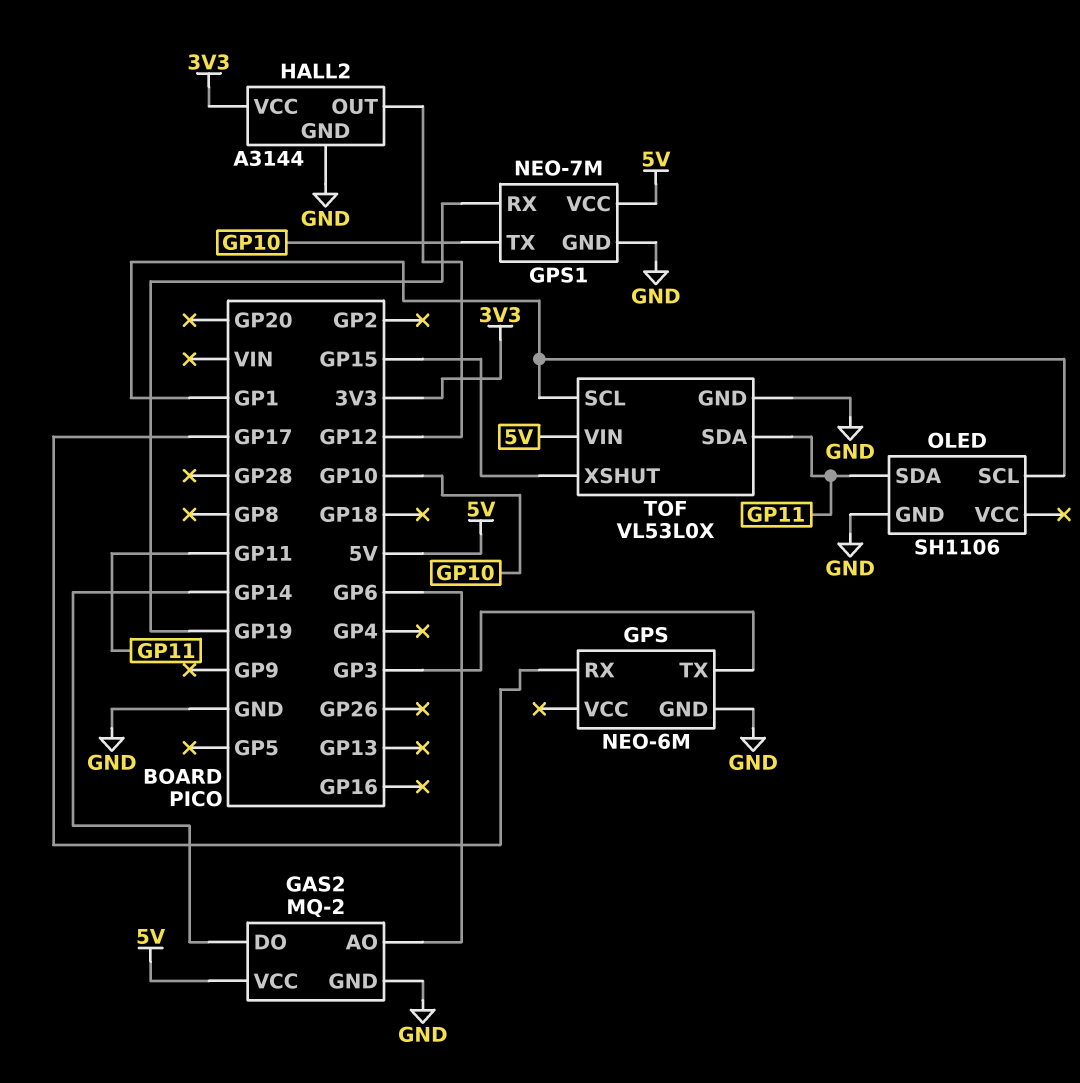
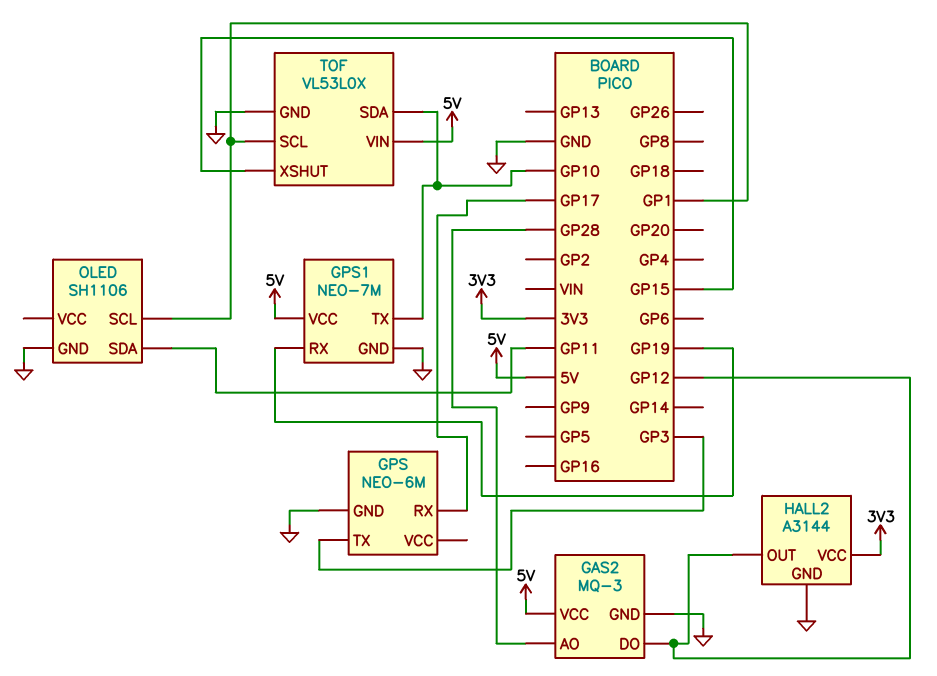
GAS2: MQ-2 -> MQ-3
GAS2 pin AO: GP6 -> GP28
GAS2 pin DO: GP14 -> GP12
TOF pin SDA: GP11 -> GP10

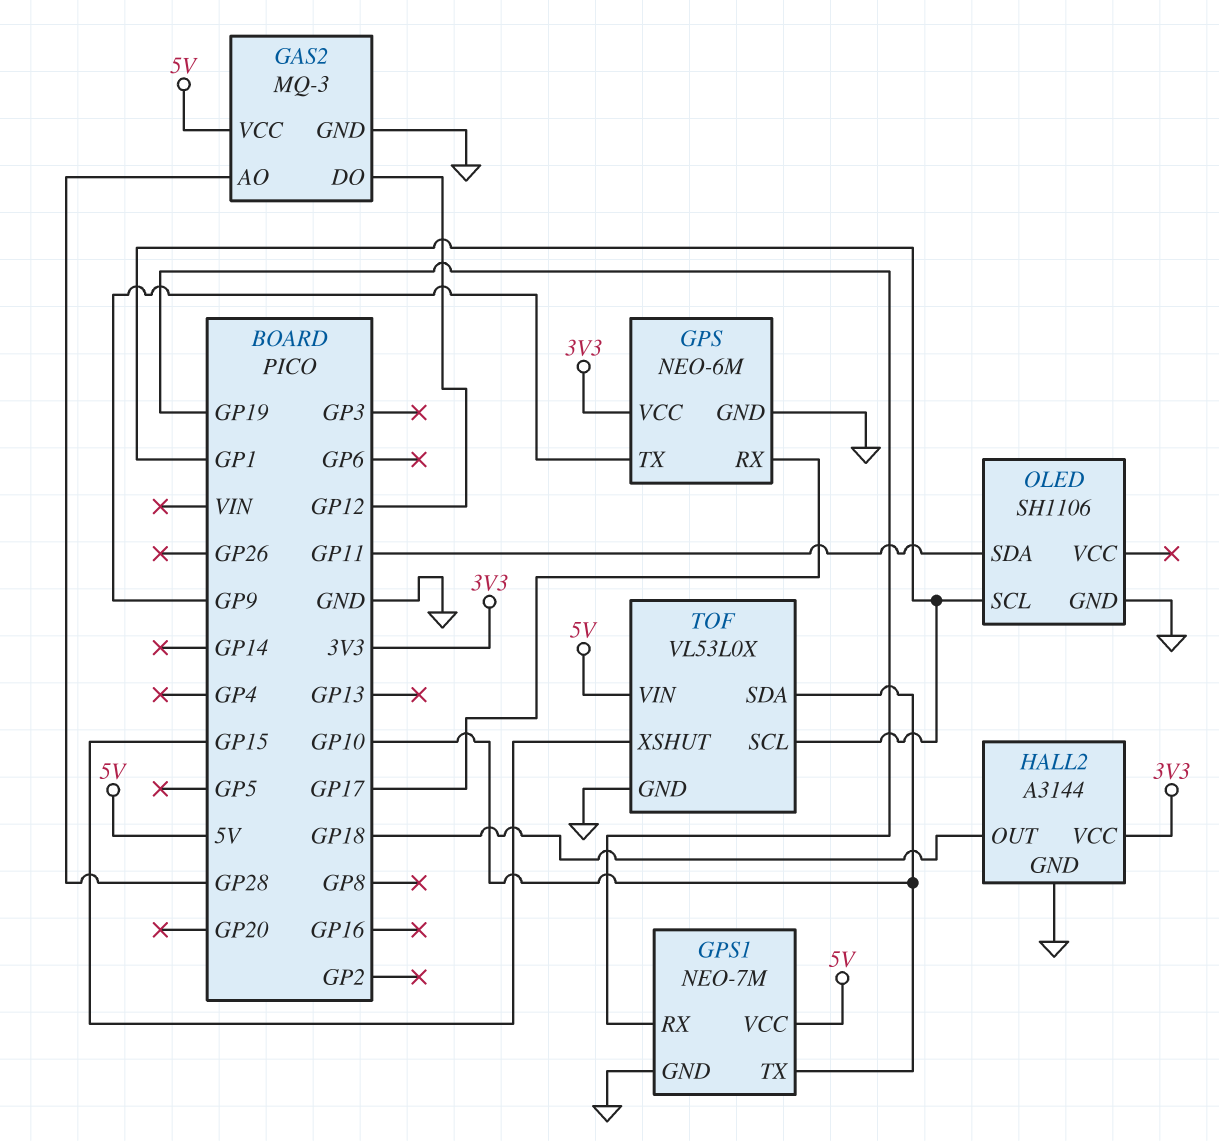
GPS pin TX: GP3 -> GP9
GPS pin VCC: none -> 3V3
HALL2 pin OUT: GP12 -> GP18

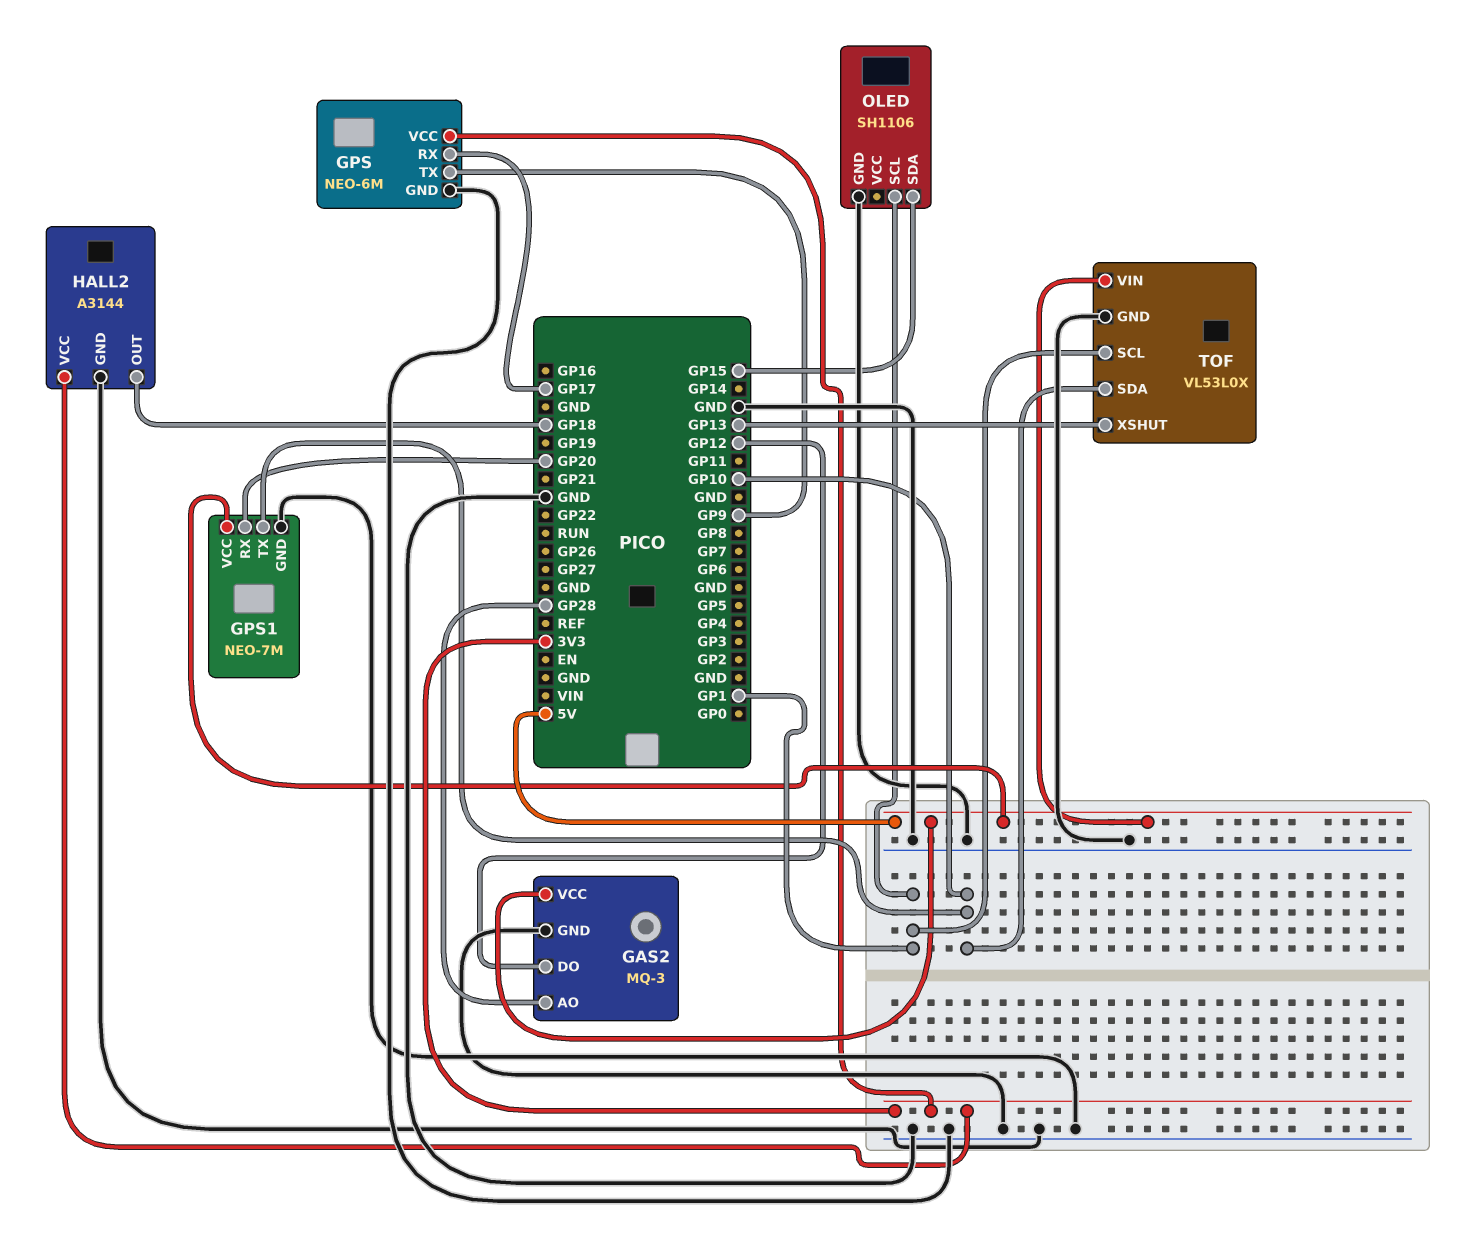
GPS1 pin RX: GP19 -> GP20
OLED pin SDA: GP11 -> GP15
TOF pin XSHUT: GP15 -> GP13

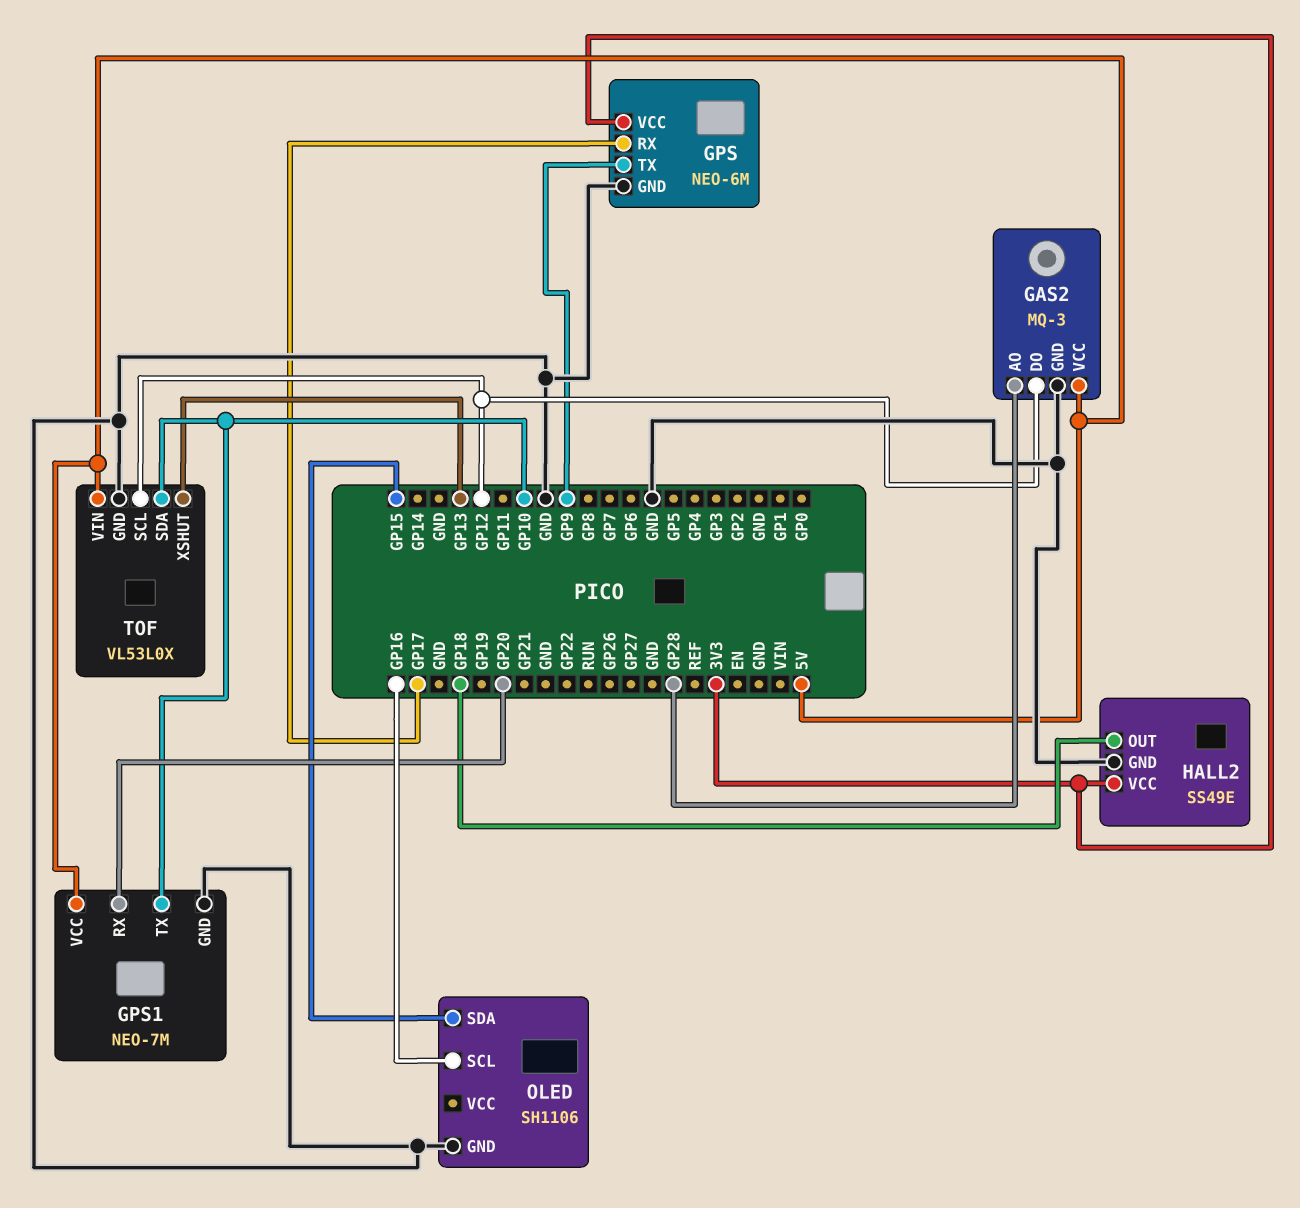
HALL2: A3144 -> SS49E
OLED pin SCL: GP1 -> GP16
TOF pin SCL: GP1 -> GP12

